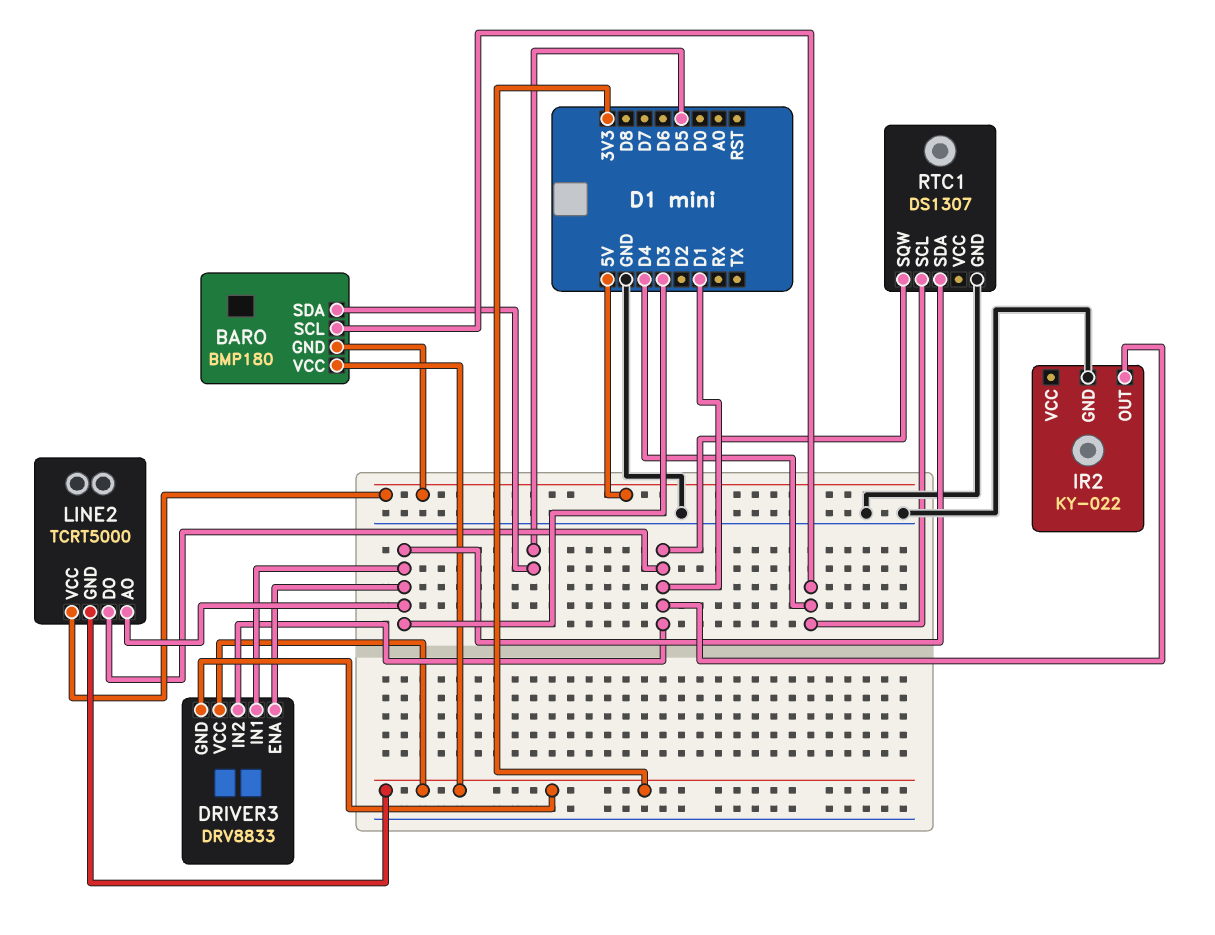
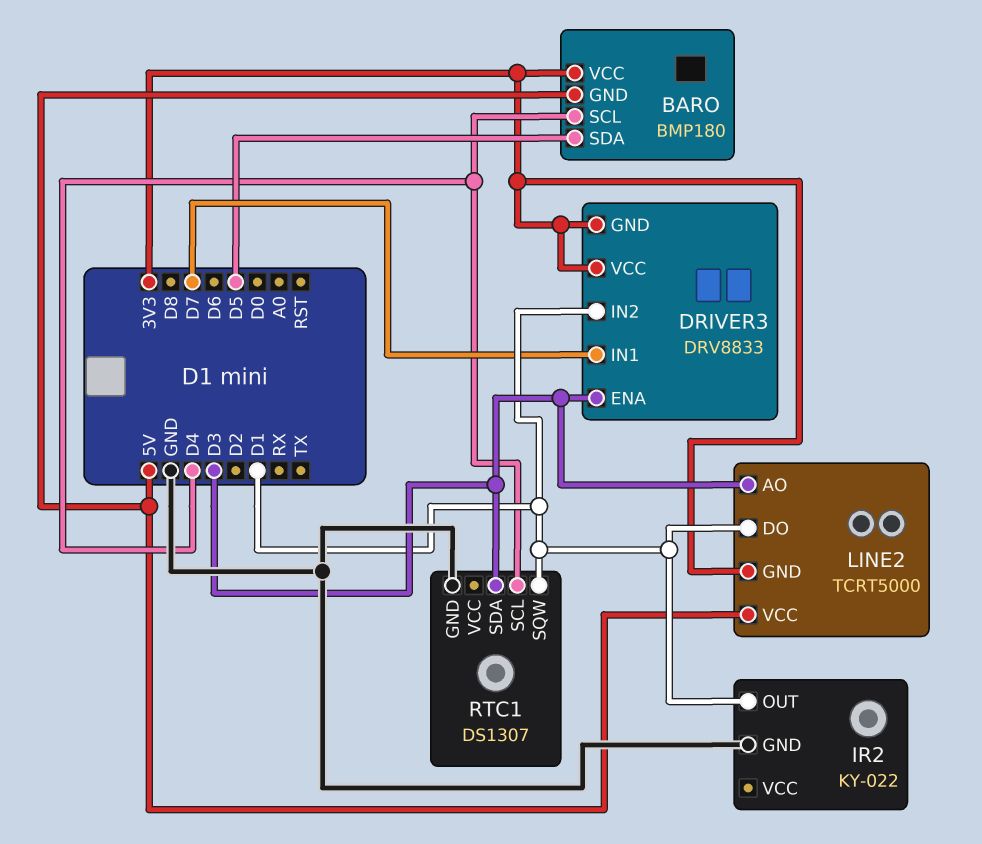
DRIVER3 pin IN1: D3 -> D7

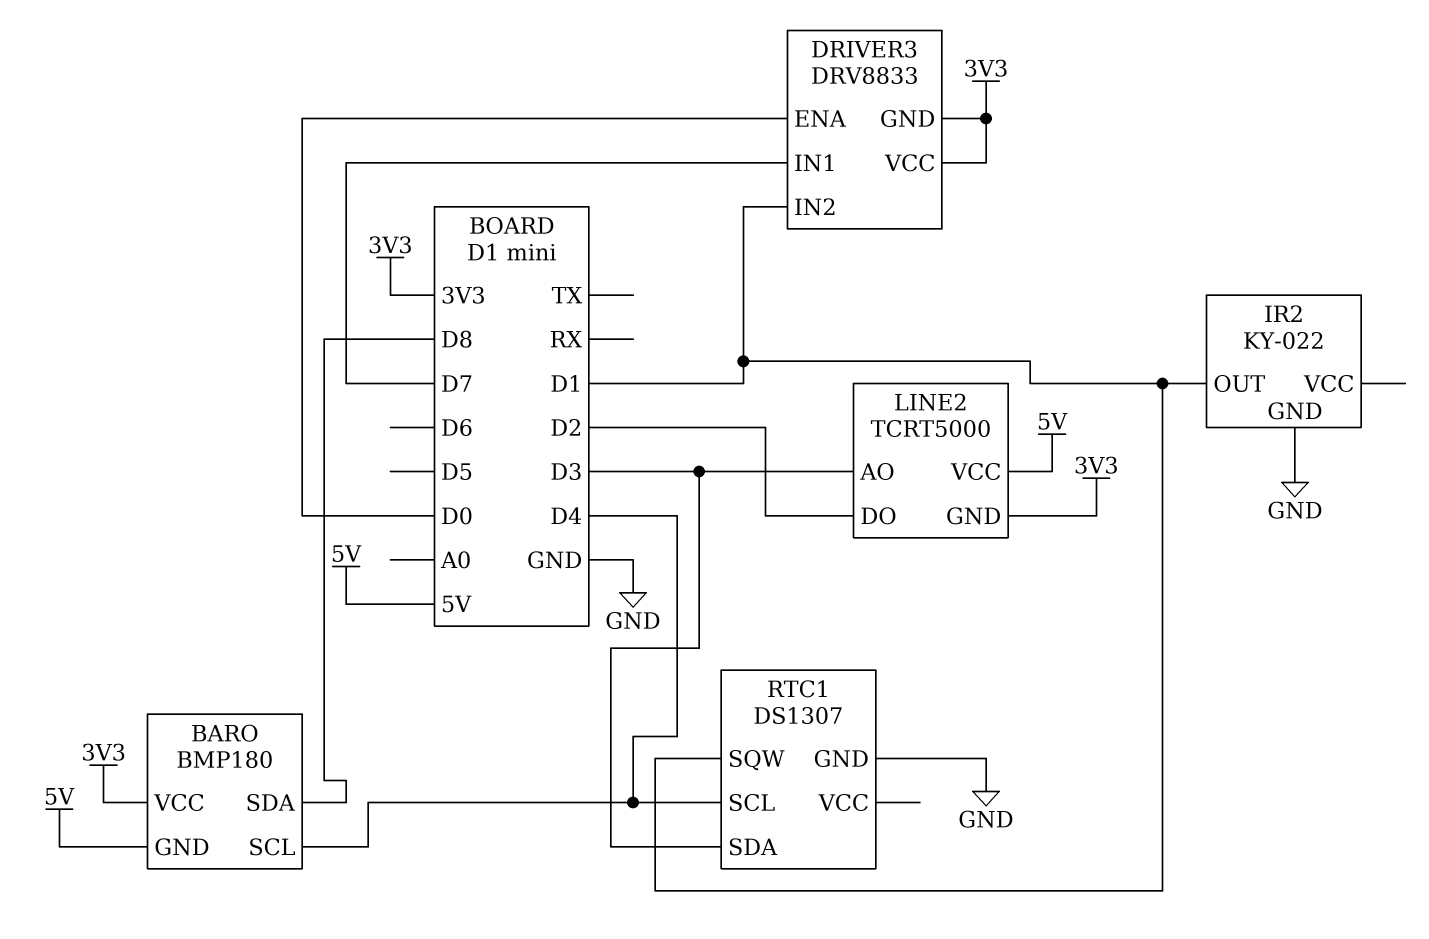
BARO pin SDA: D5 -> D8
DRIVER3 pin ENA: D3 -> D0
LINE2 pin DO: D1 -> D2

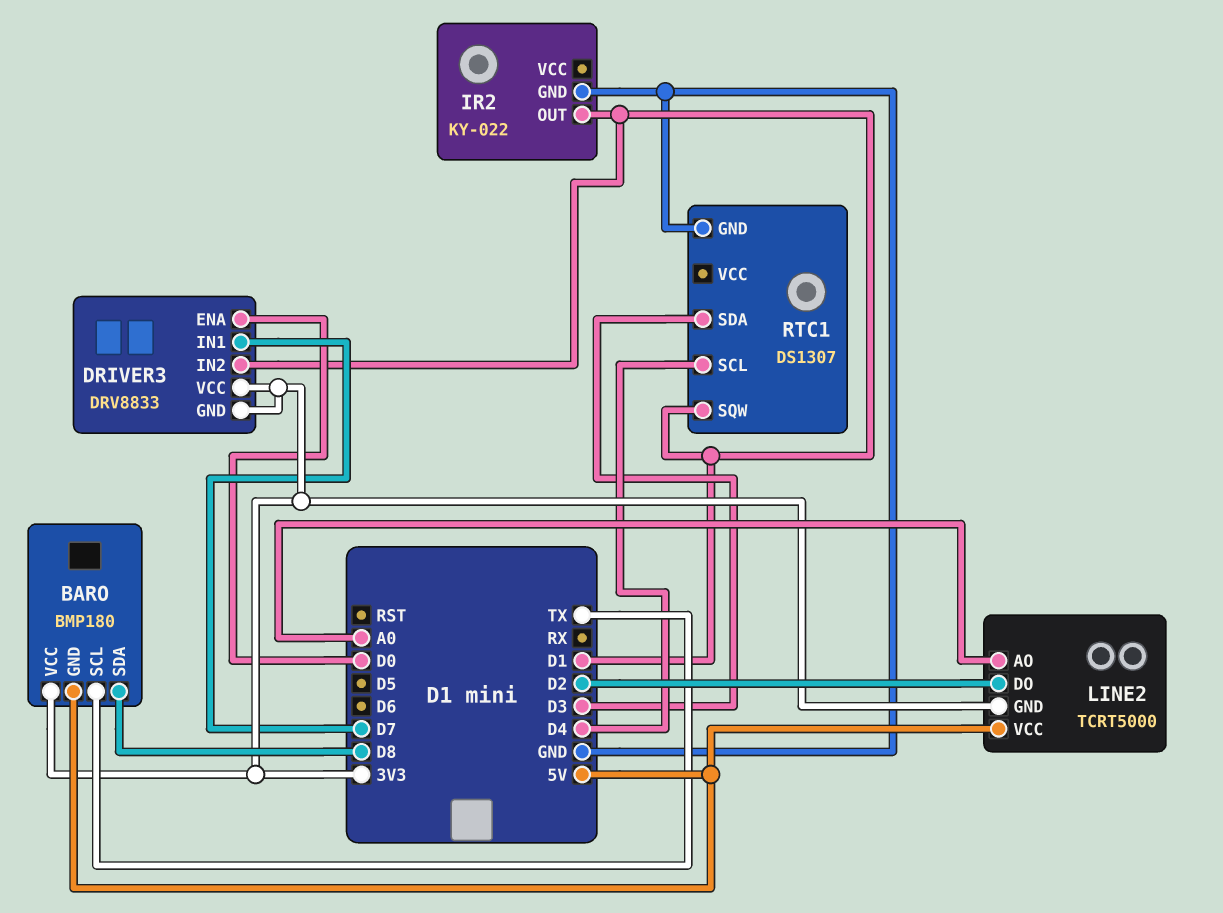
BARO pin SCL: D4 -> TX
LINE2 pin AO: D3 -> A0

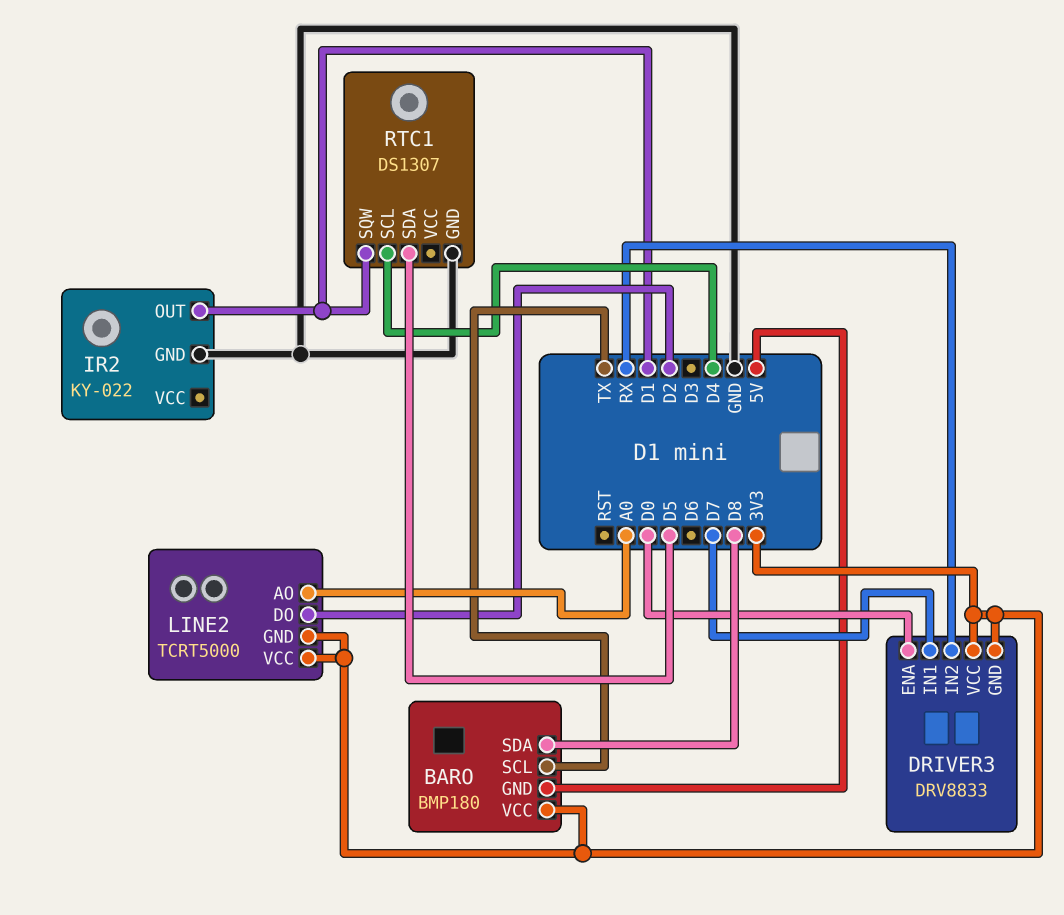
DRIVER3 pin IN2: D1 -> RX
LINE2 pin VCC: 5V -> 3V3
RTC1 pin SDA: D3 -> D5

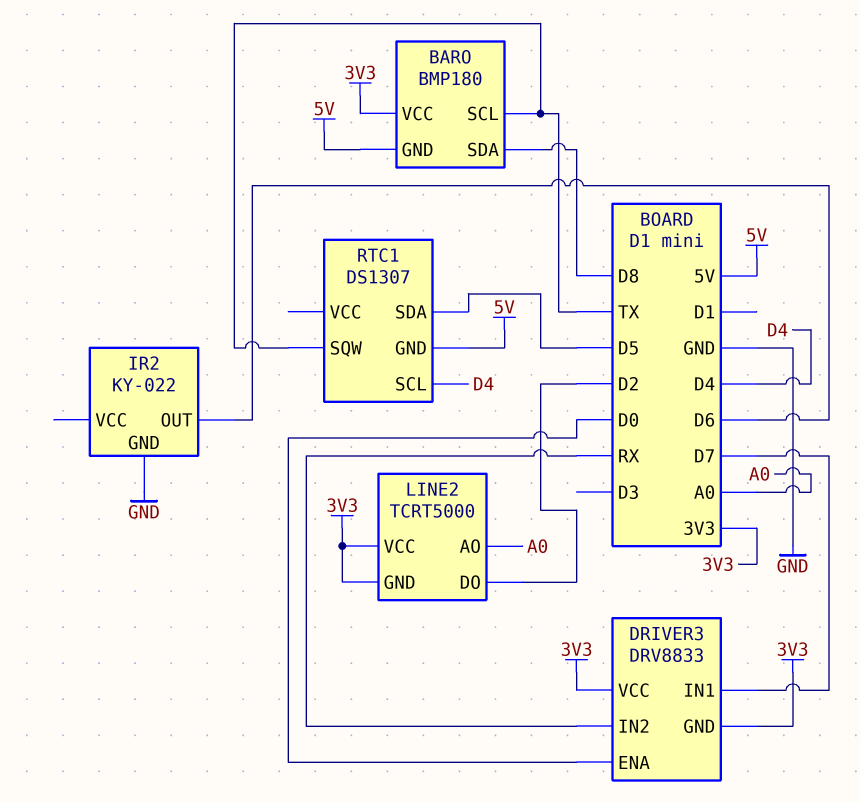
IR2 pin OUT: D1 -> D6
RTC1 pin GND: GND -> 5V
RTC1 pin SQW: D1 -> TX

